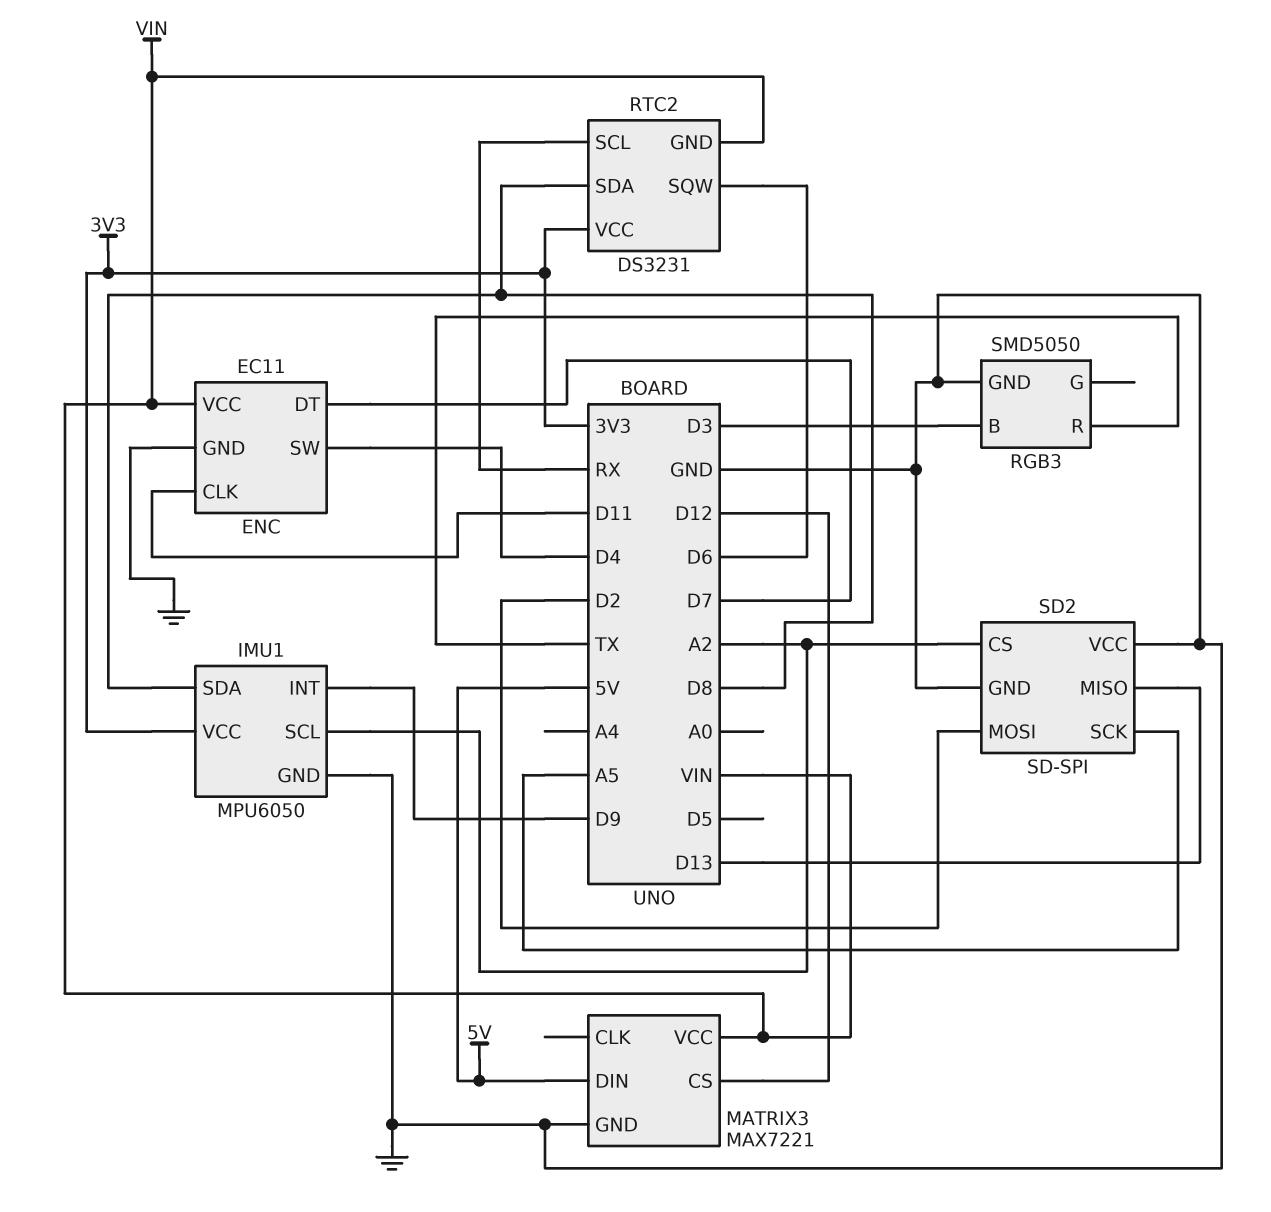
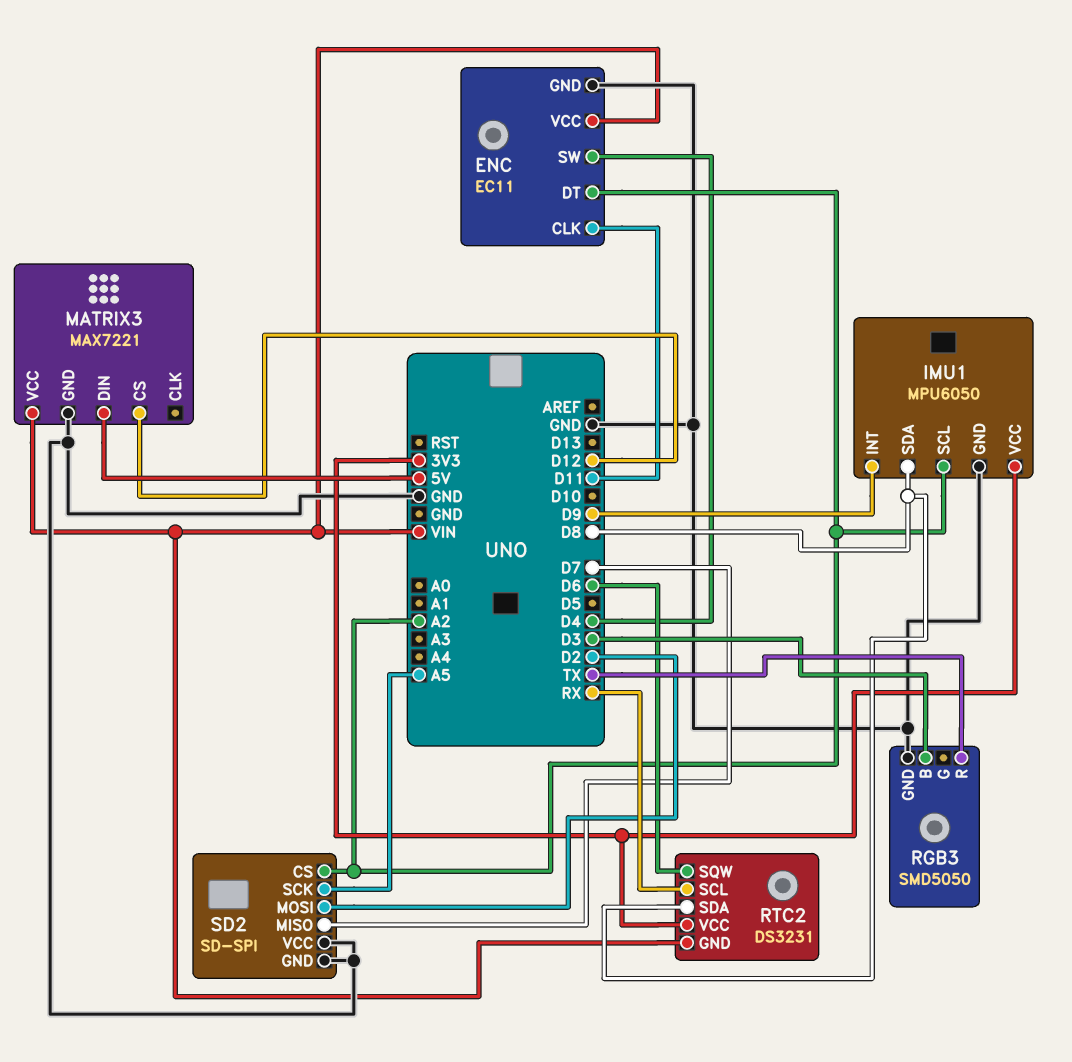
ENC pin DT: D7 -> A2
SD2 pin MISO: D13 -> D7

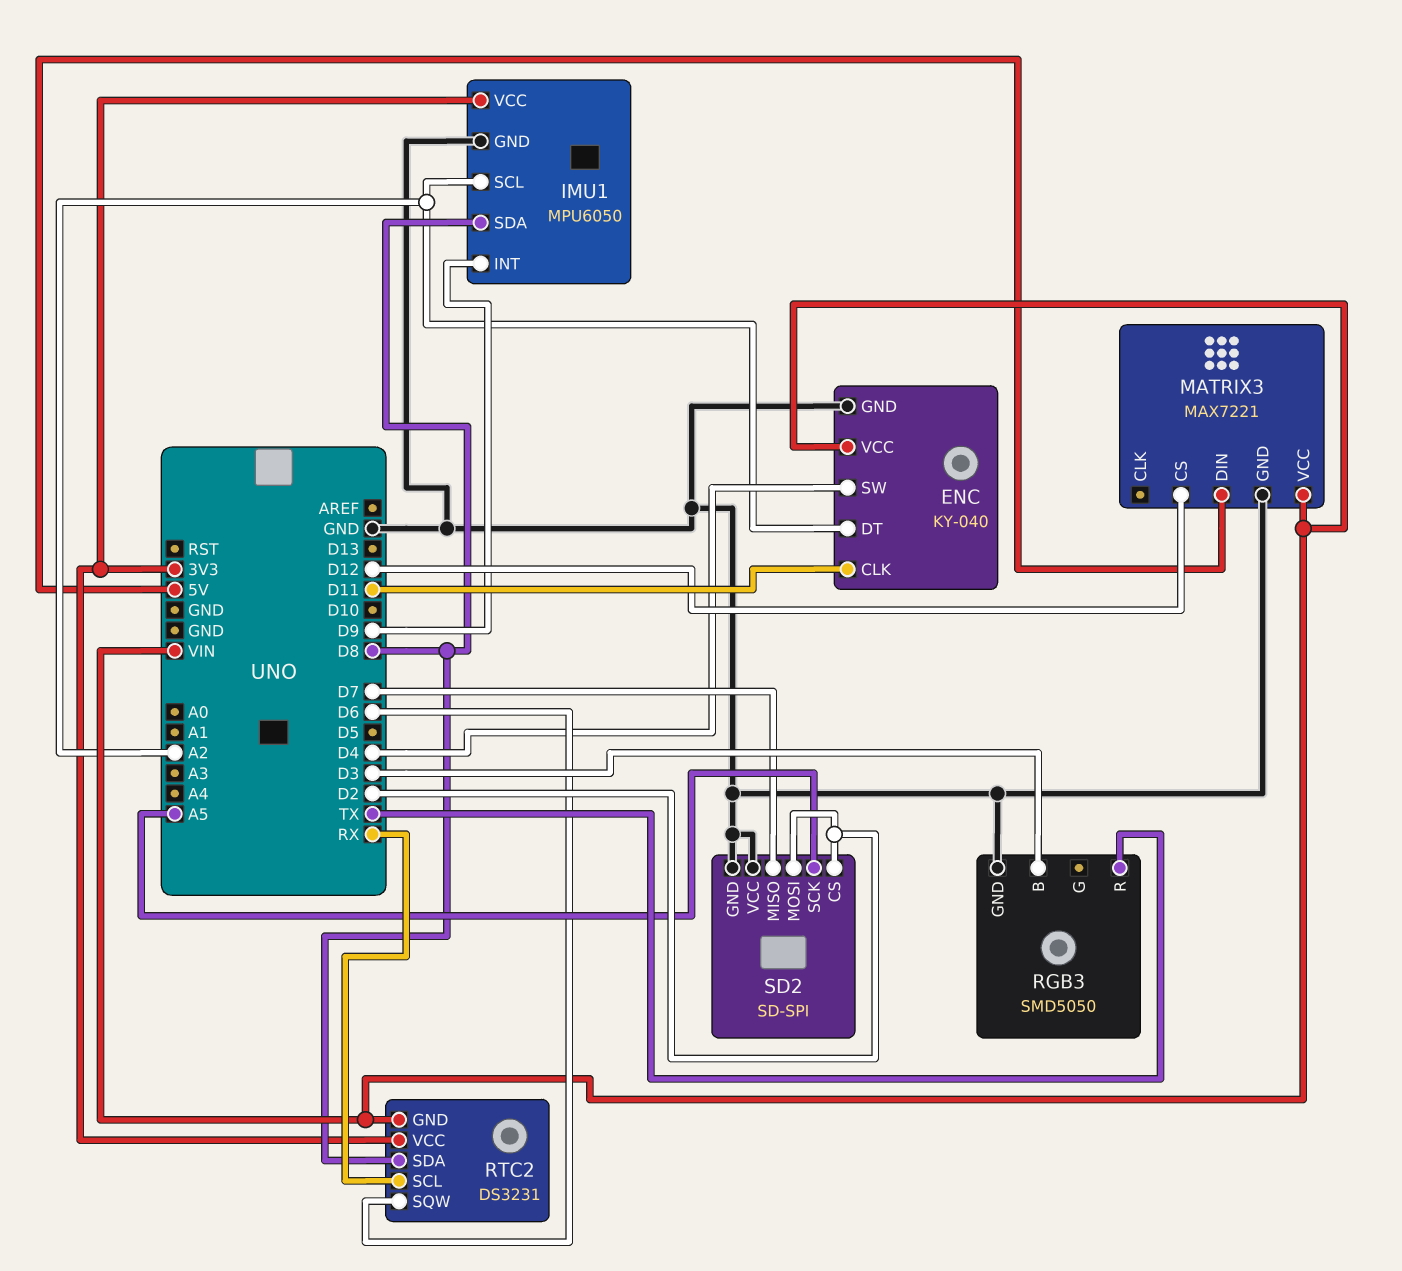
ENC: EC11 -> KY-040
SD2 pin CS: A2 -> D2

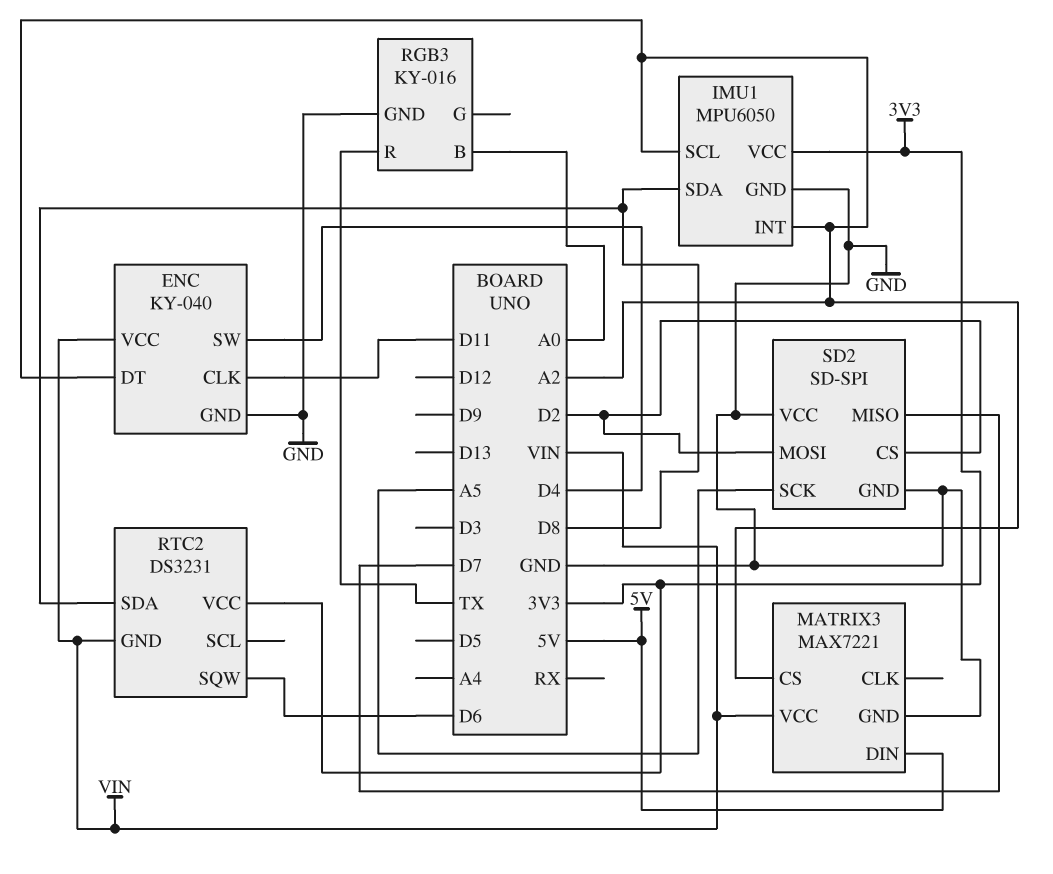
IMU1 pin INT: D9 -> A2
MATRIX3 pin CS: D12 -> A2
RGB3: SMD5050 -> KY-016
RGB3 pin B: D3 -> A0
RTC2 pin SCL: RX -> none

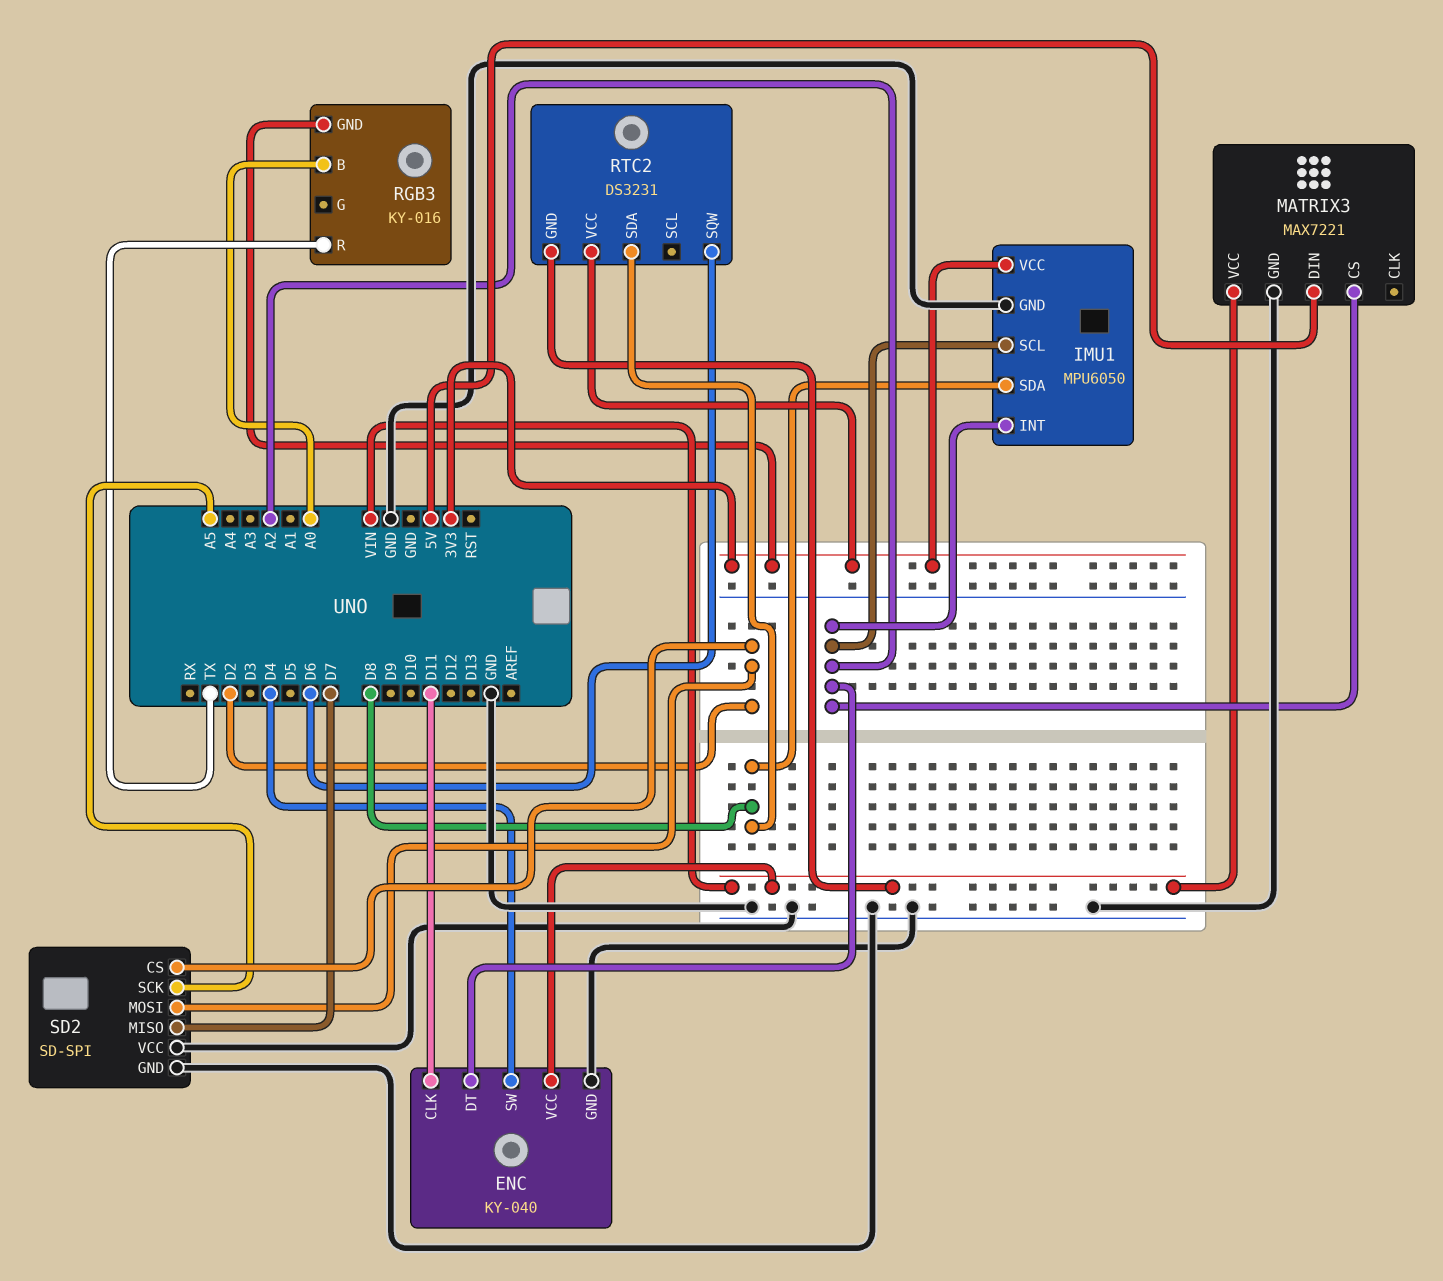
RGB3 pin GND: GND -> 3V3

